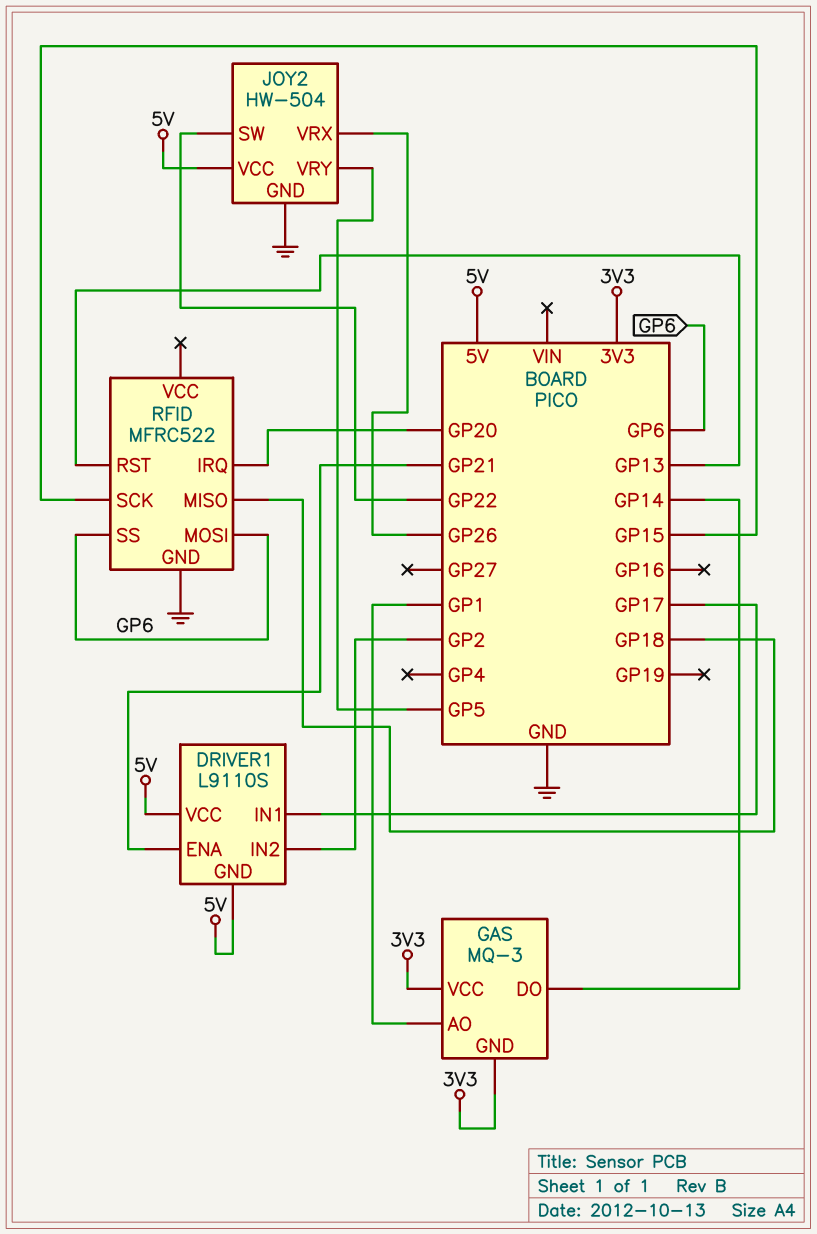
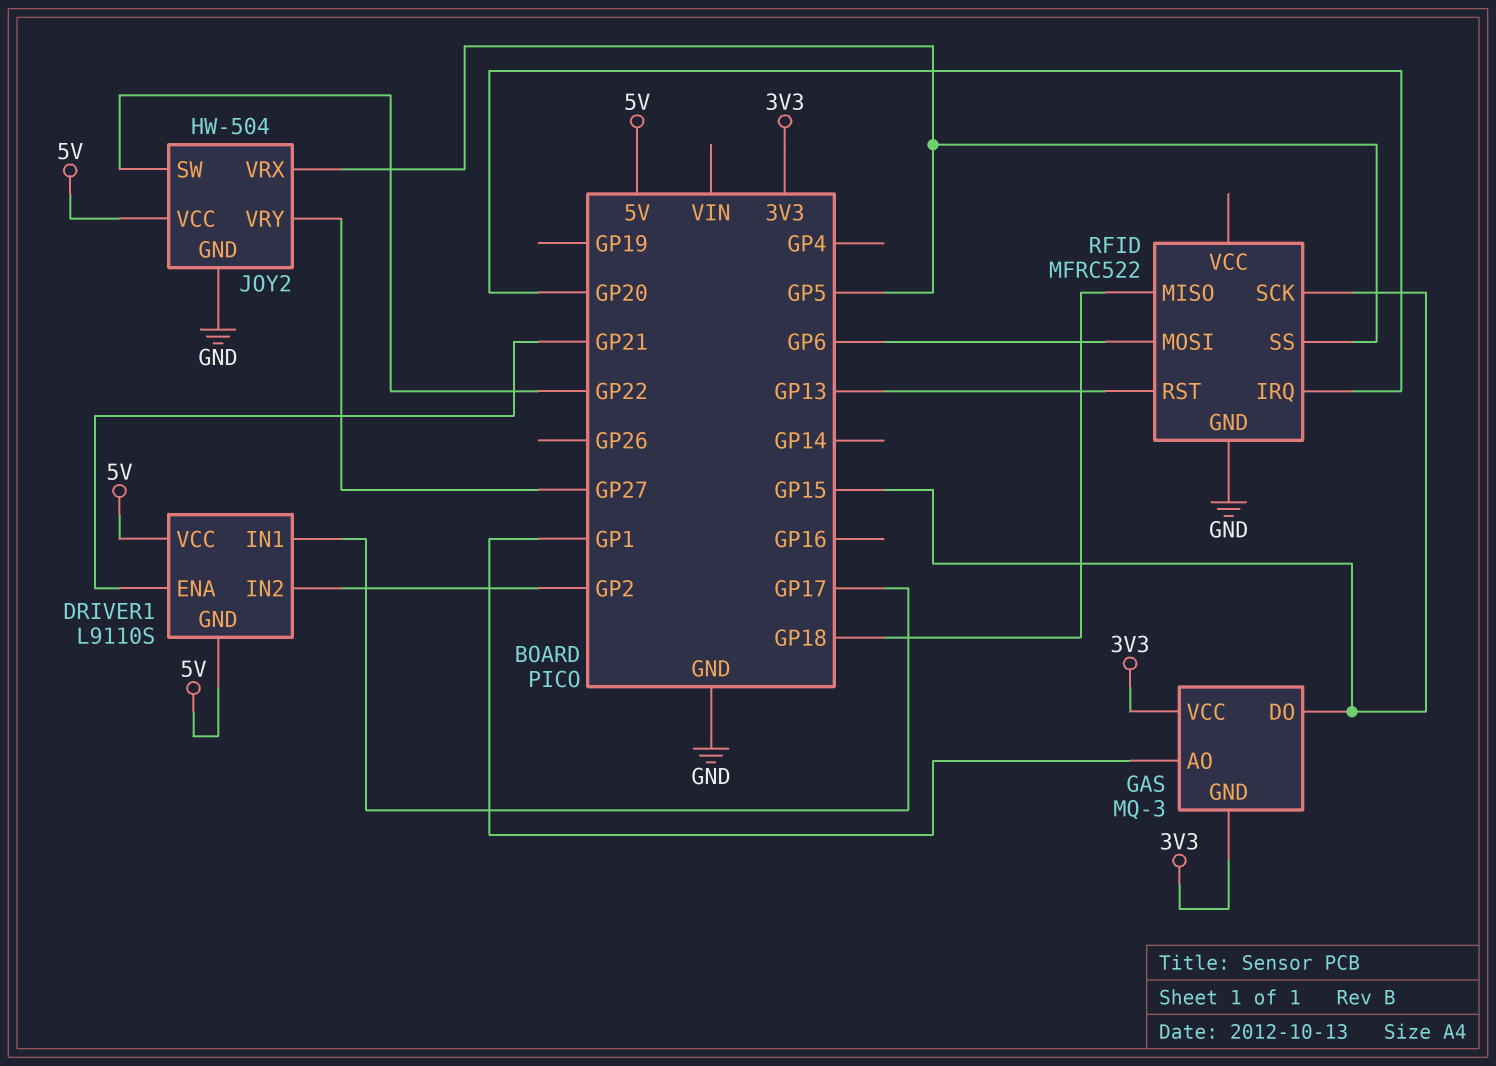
GAS pin DO: GP14 -> GP15
JOY2 pin VRX: GP26 -> GP5
JOY2 pin VRY: GP5 -> GP27
RFID pin SS: GP6 -> GP5

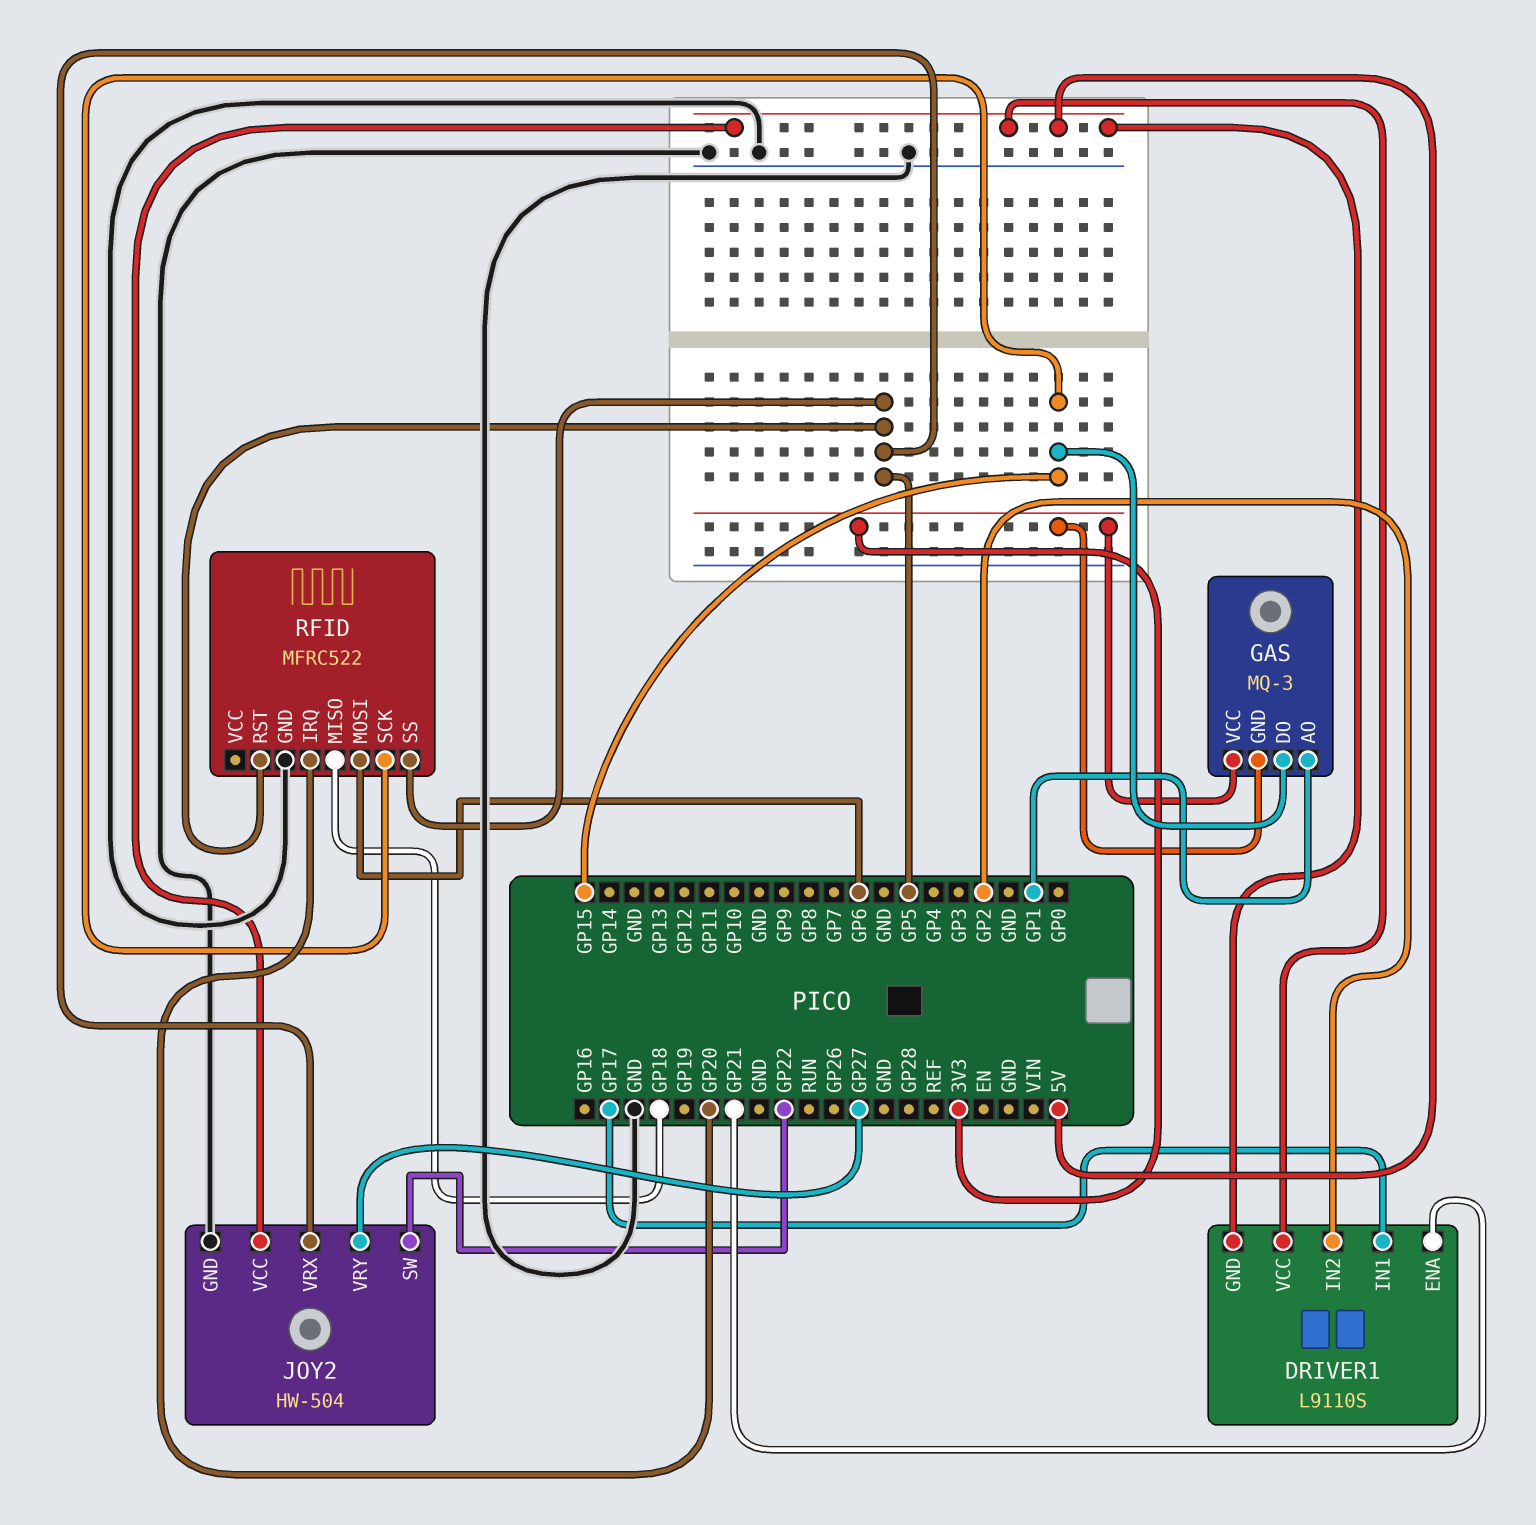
RFID pin RST: GP13 -> GP5

